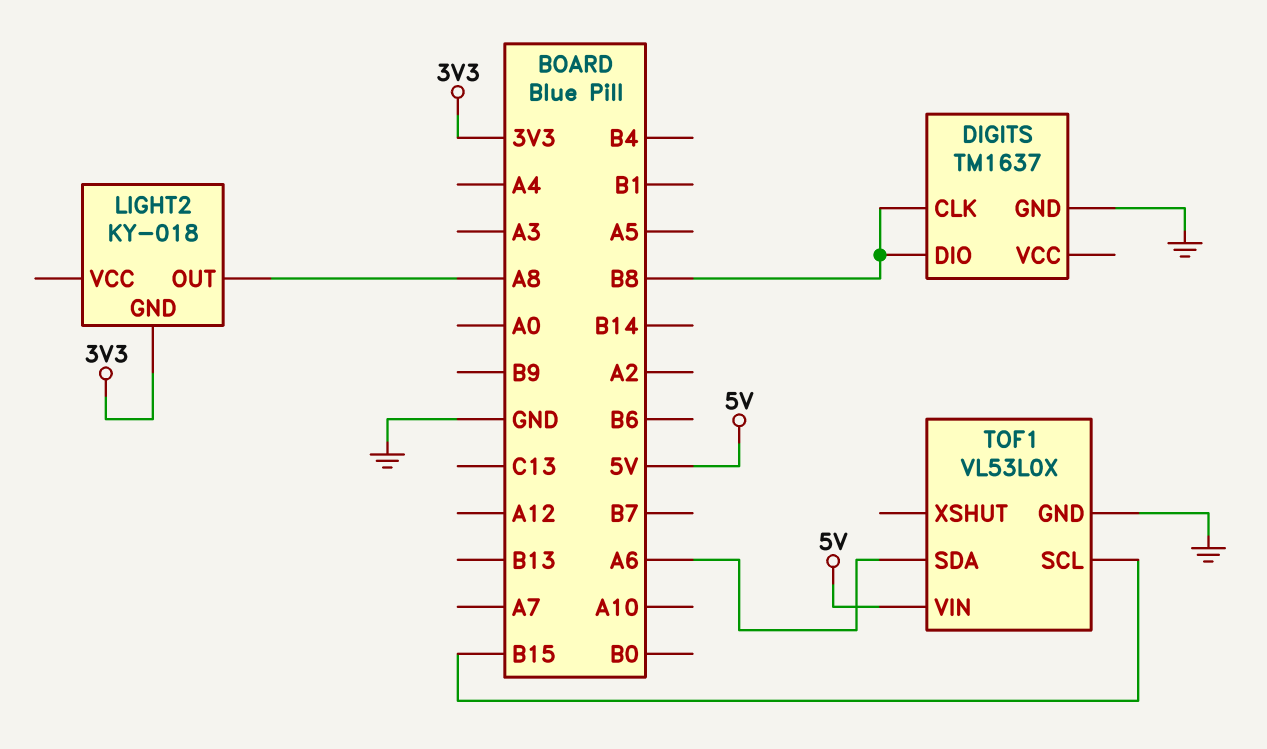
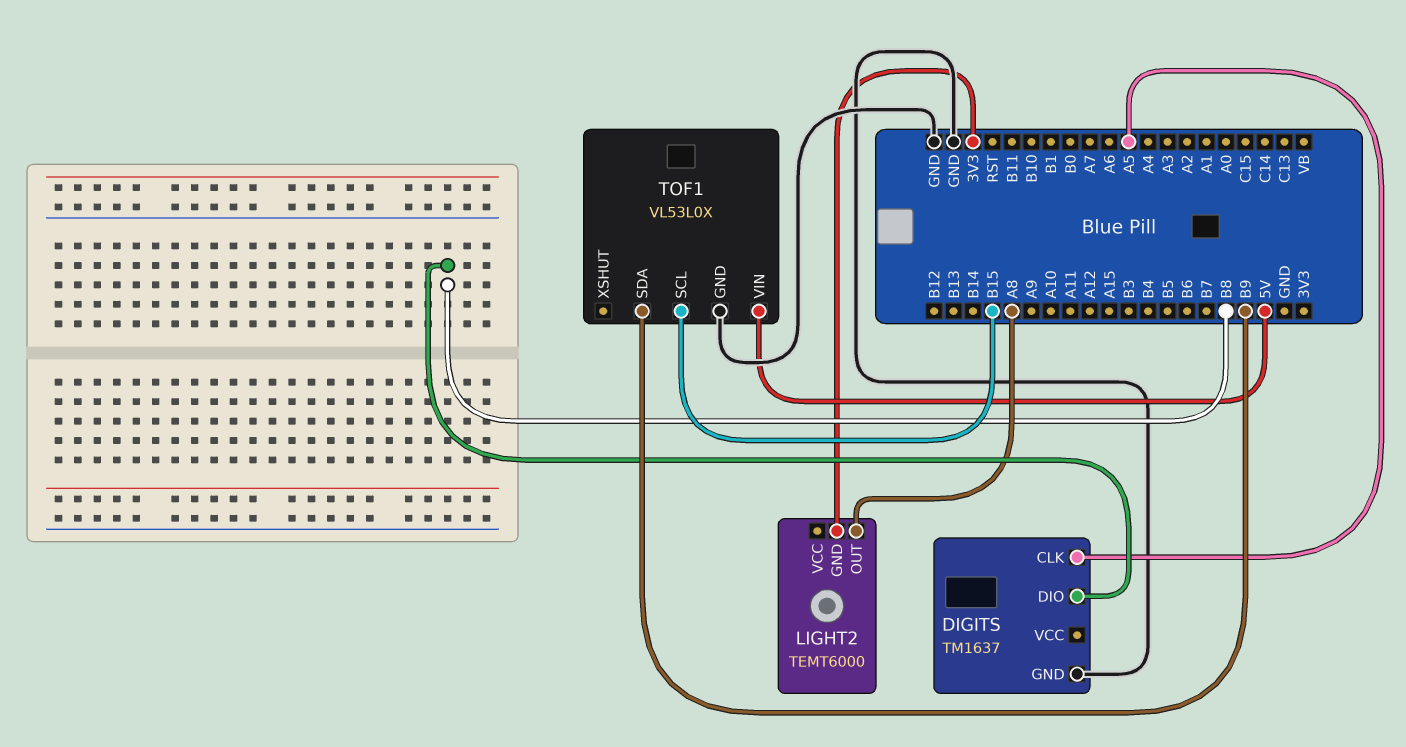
DIGITS pin CLK: B8 -> A5
LIGHT2: KY-018 -> TEMT6000
TOF1 pin SDA: A6 -> B9

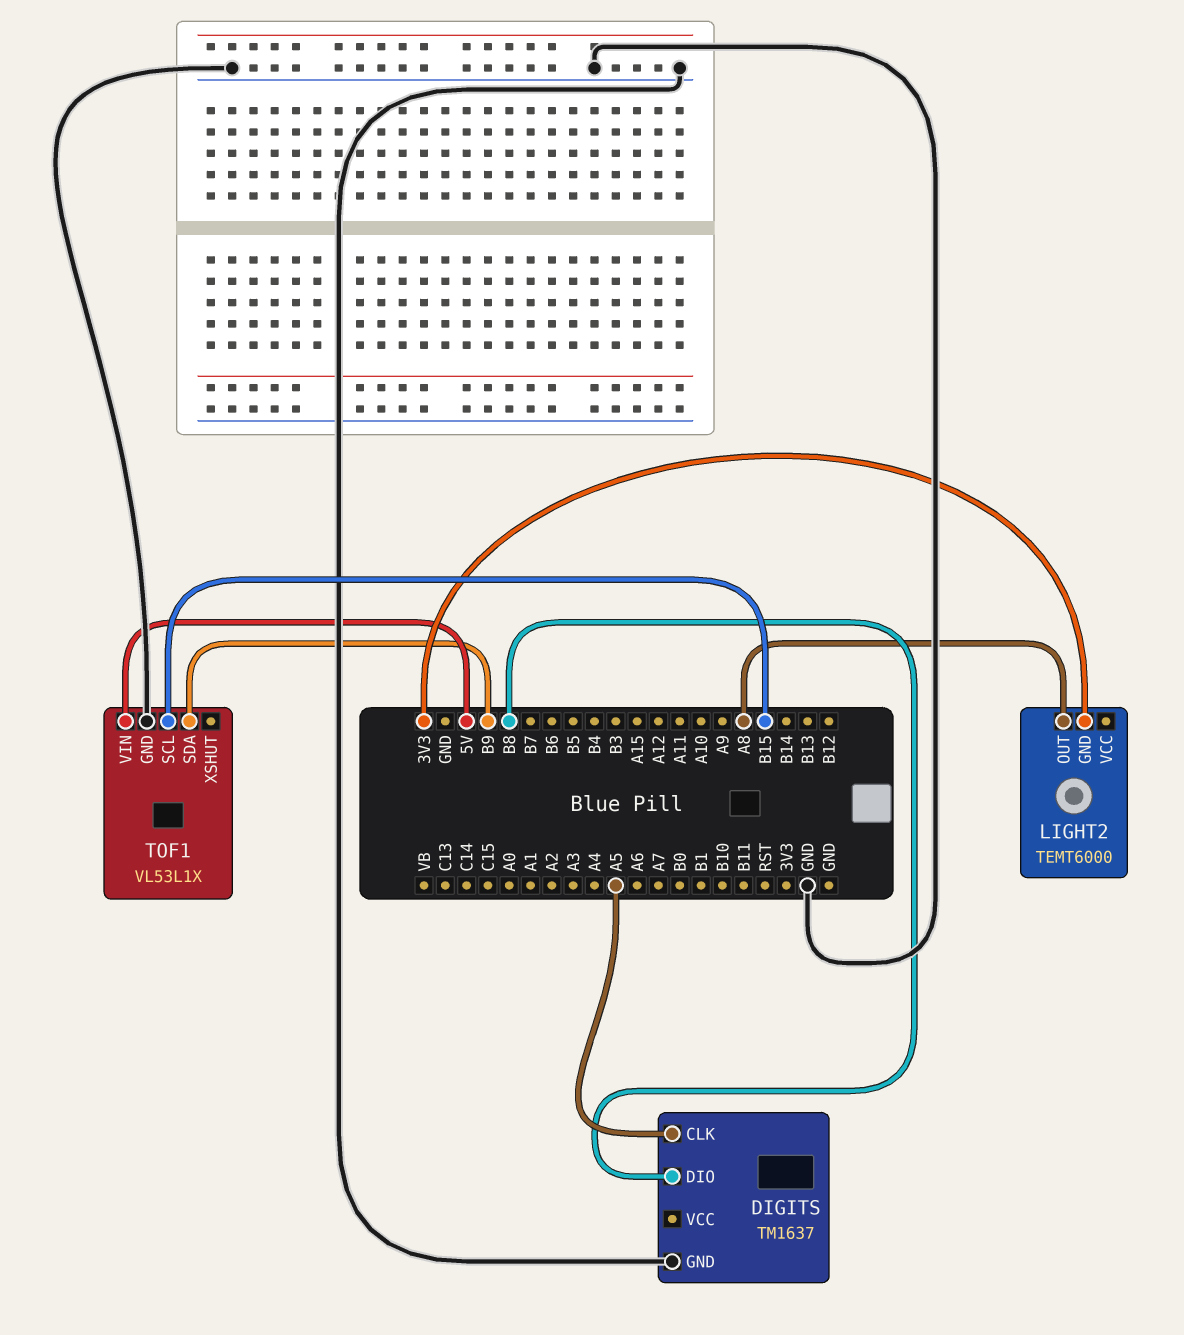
TOF1: VL53L0X -> VL53L1X

